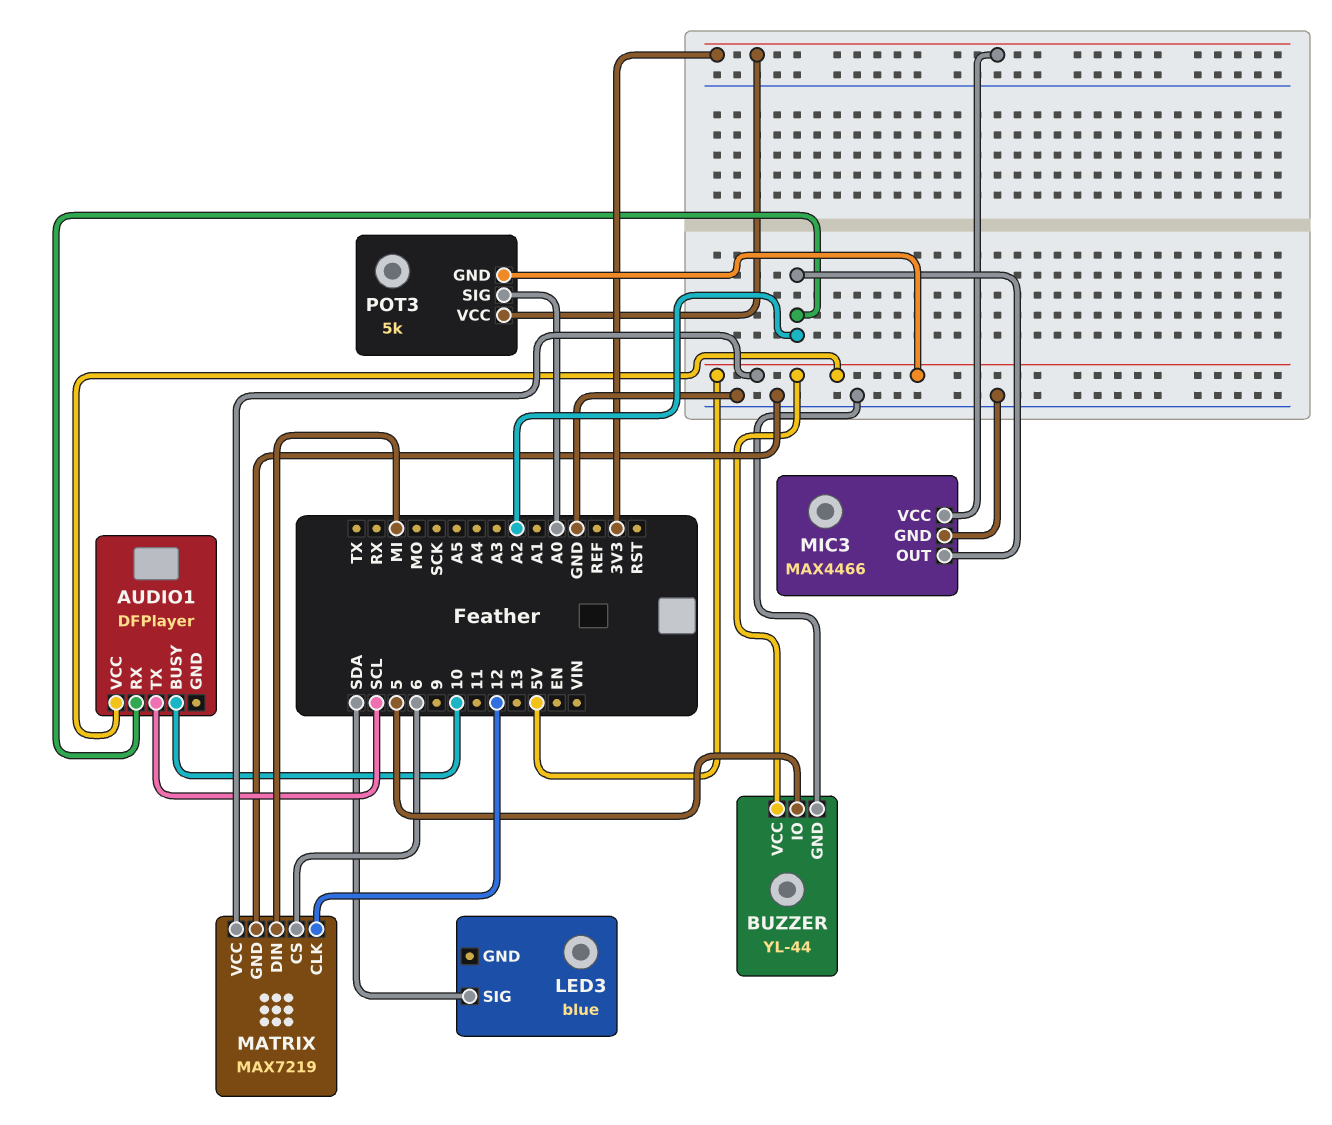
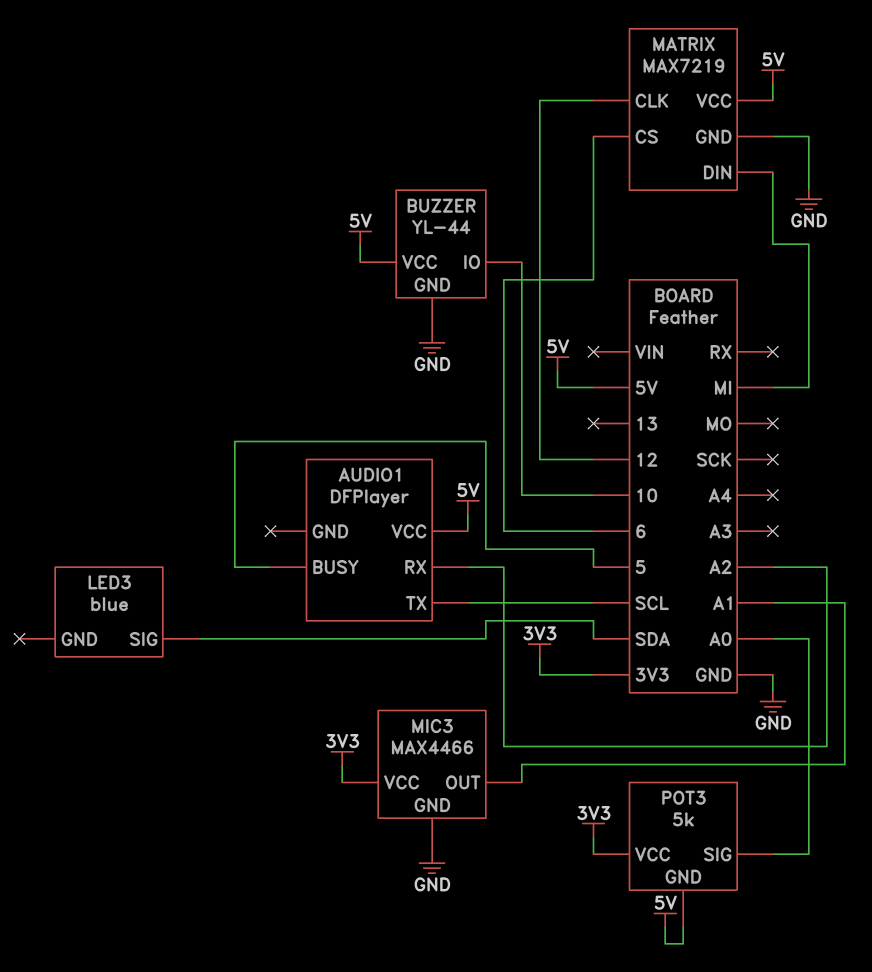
AUDIO1 pin BUSY: 10 -> 5
BUZZER pin IO: 5 -> 10
MIC3 pin OUT: A2 -> A1

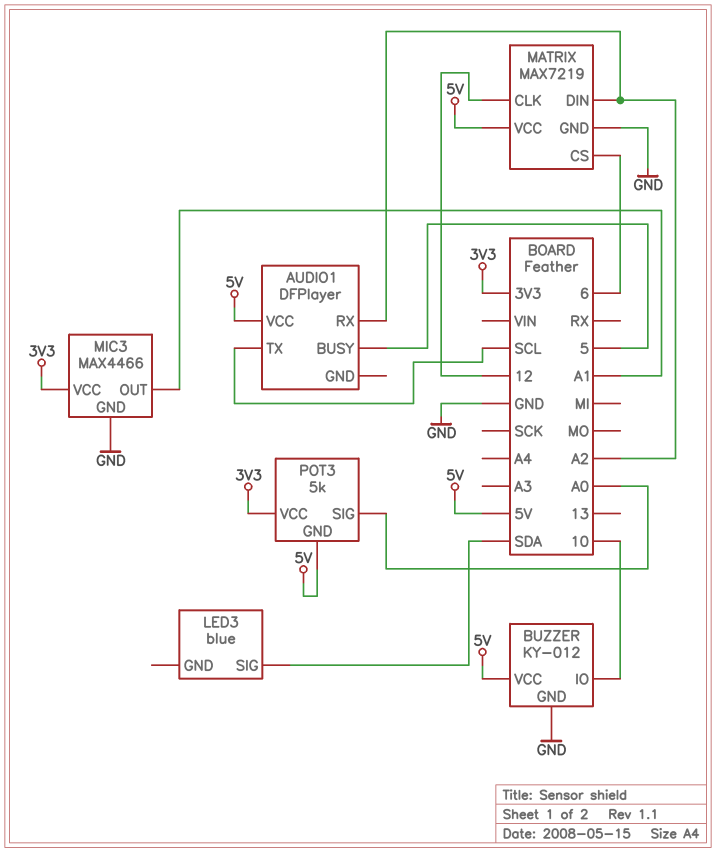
BUZZER: YL-44 -> KY-012
MATRIX pin DIN: MI -> A2

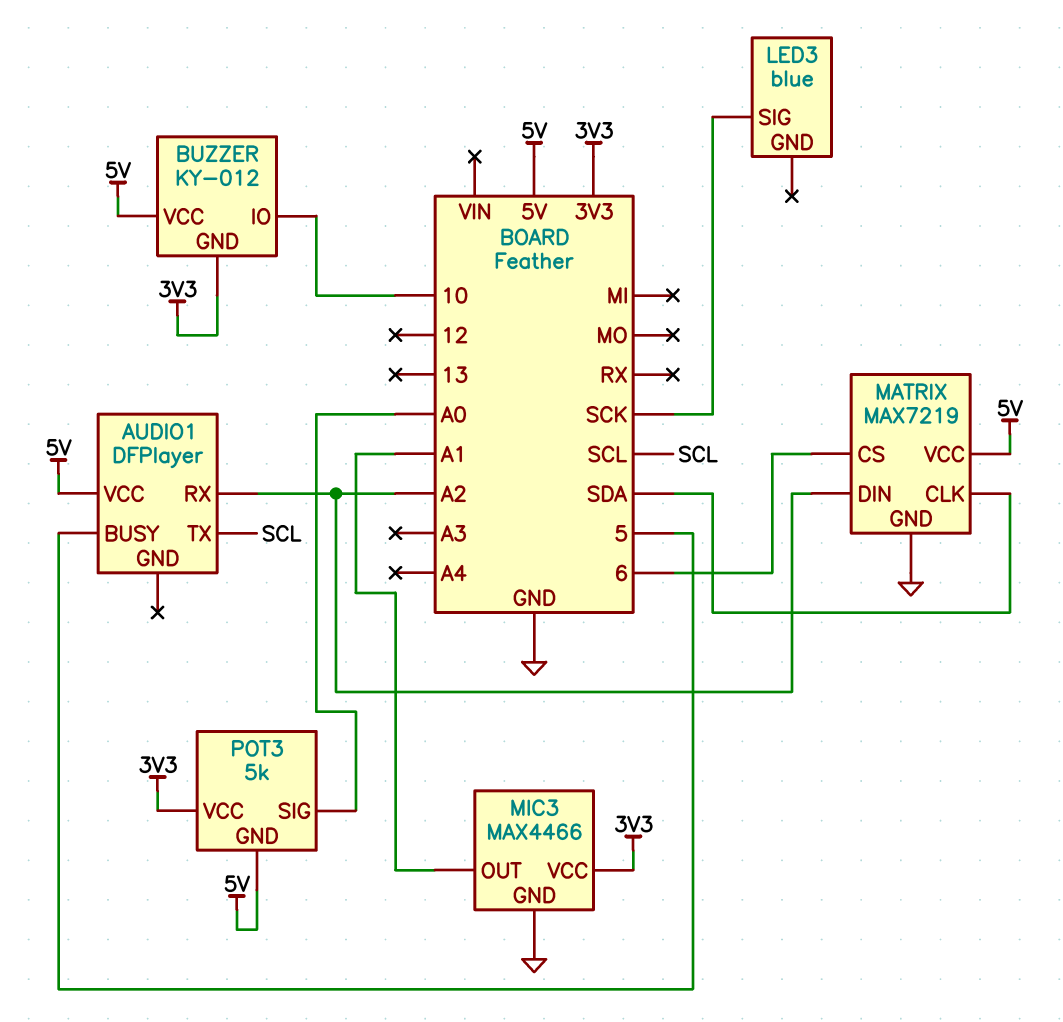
BUZZER pin GND: GND -> 3V3
LED3 pin SIG: SDA -> SCK
MATRIX pin CLK: 12 -> SDA

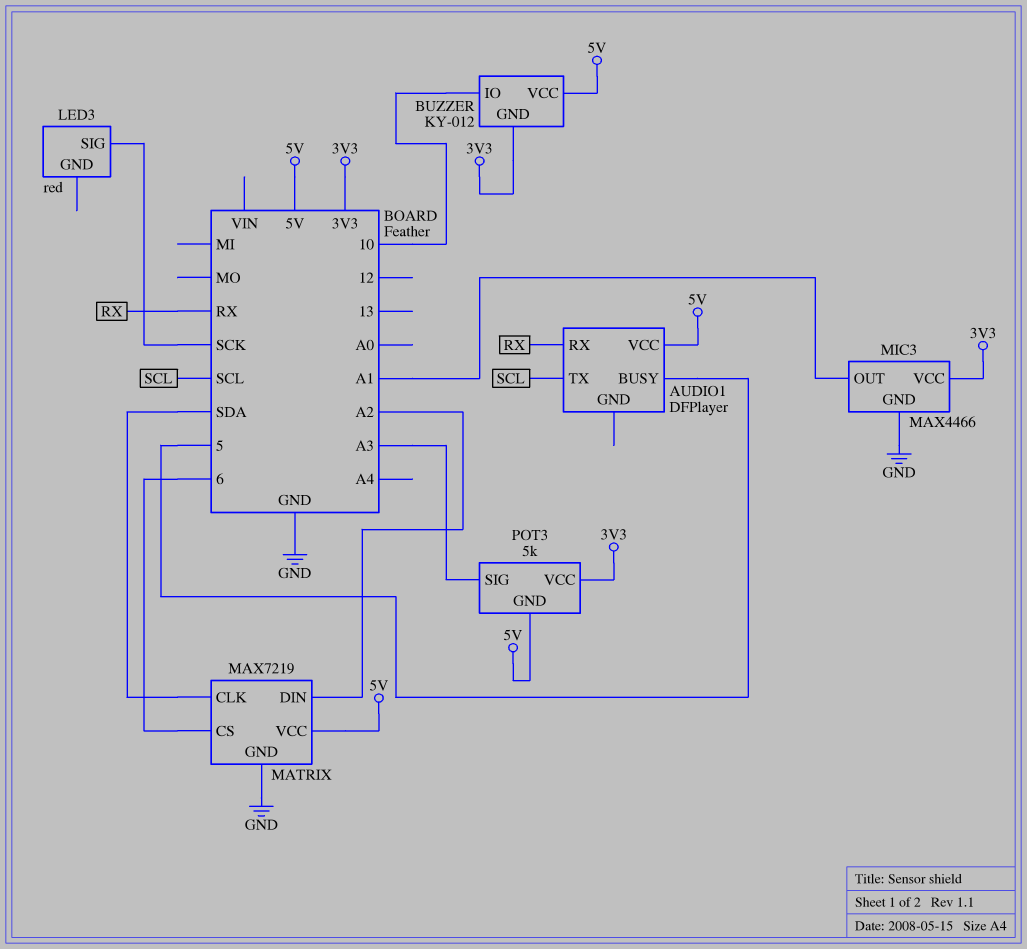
AUDIO1 pin RX: A2 -> RX
LED3: blue -> red
POT3 pin SIG: A0 -> A3

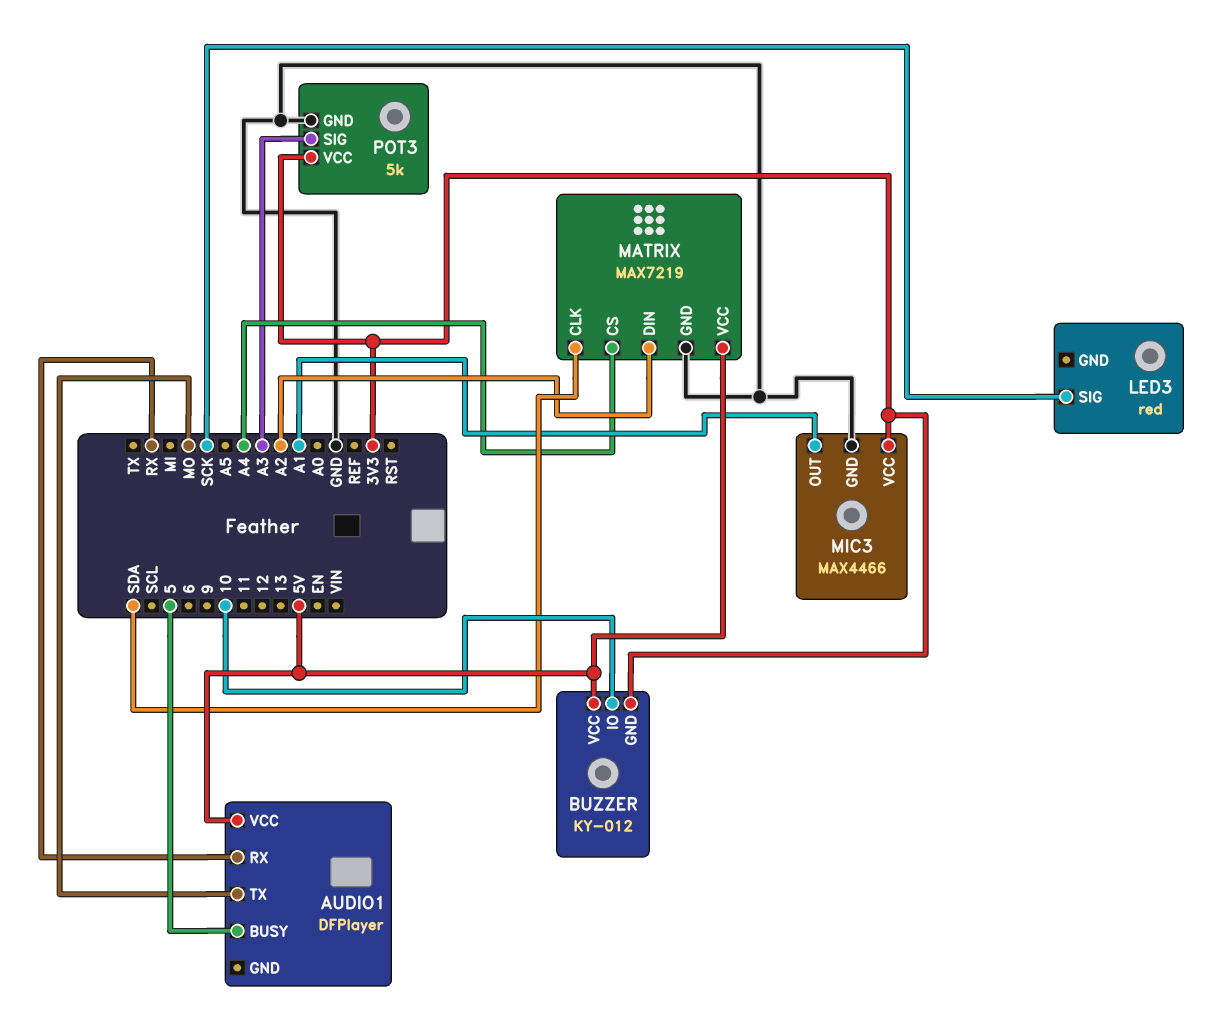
AUDIO1 pin TX: SCL -> MO
MATRIX pin CS: 6 -> A4
POT3 pin GND: 5V -> GND

